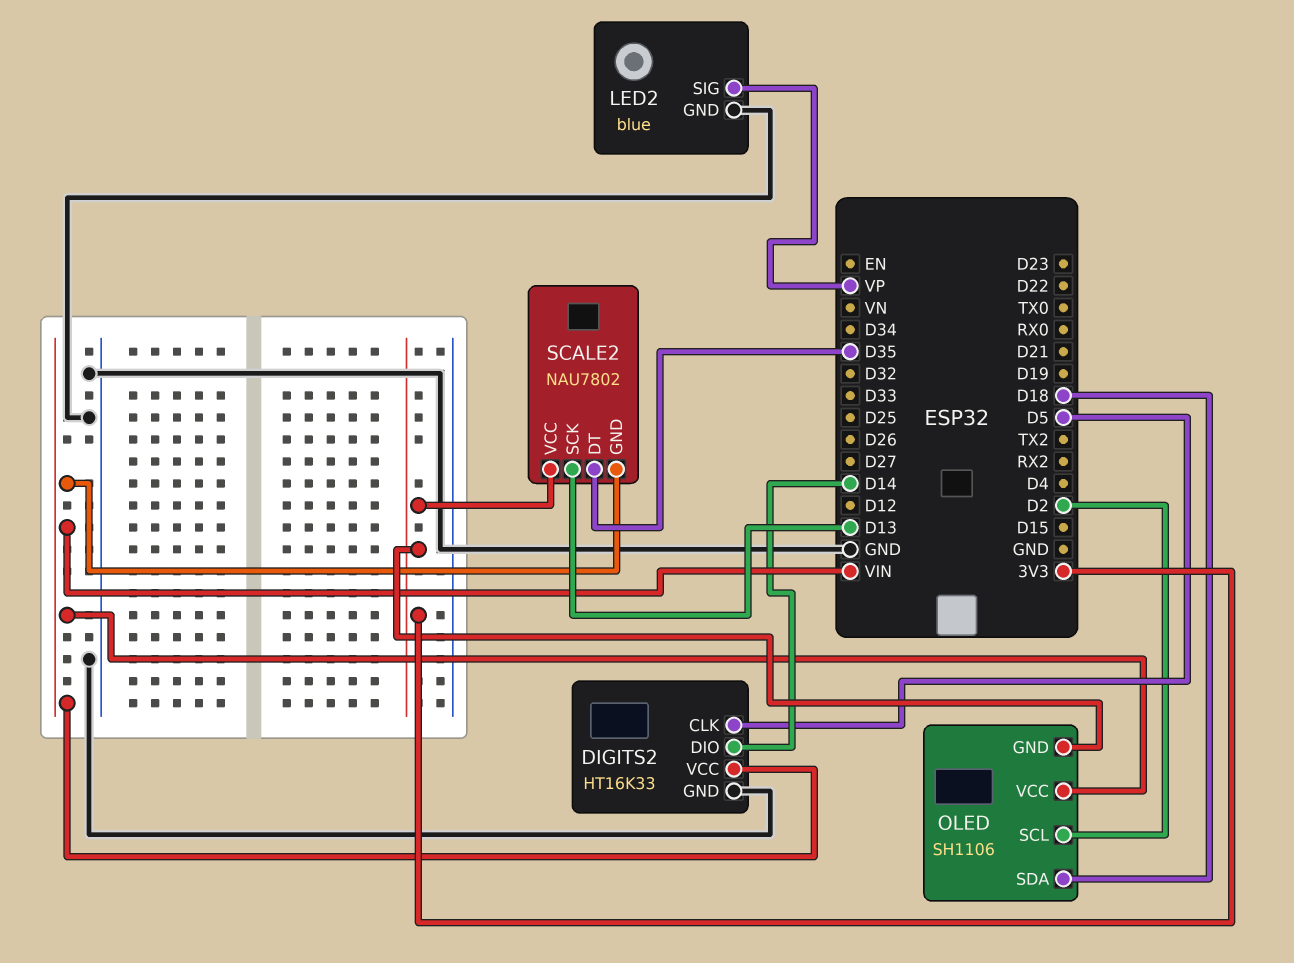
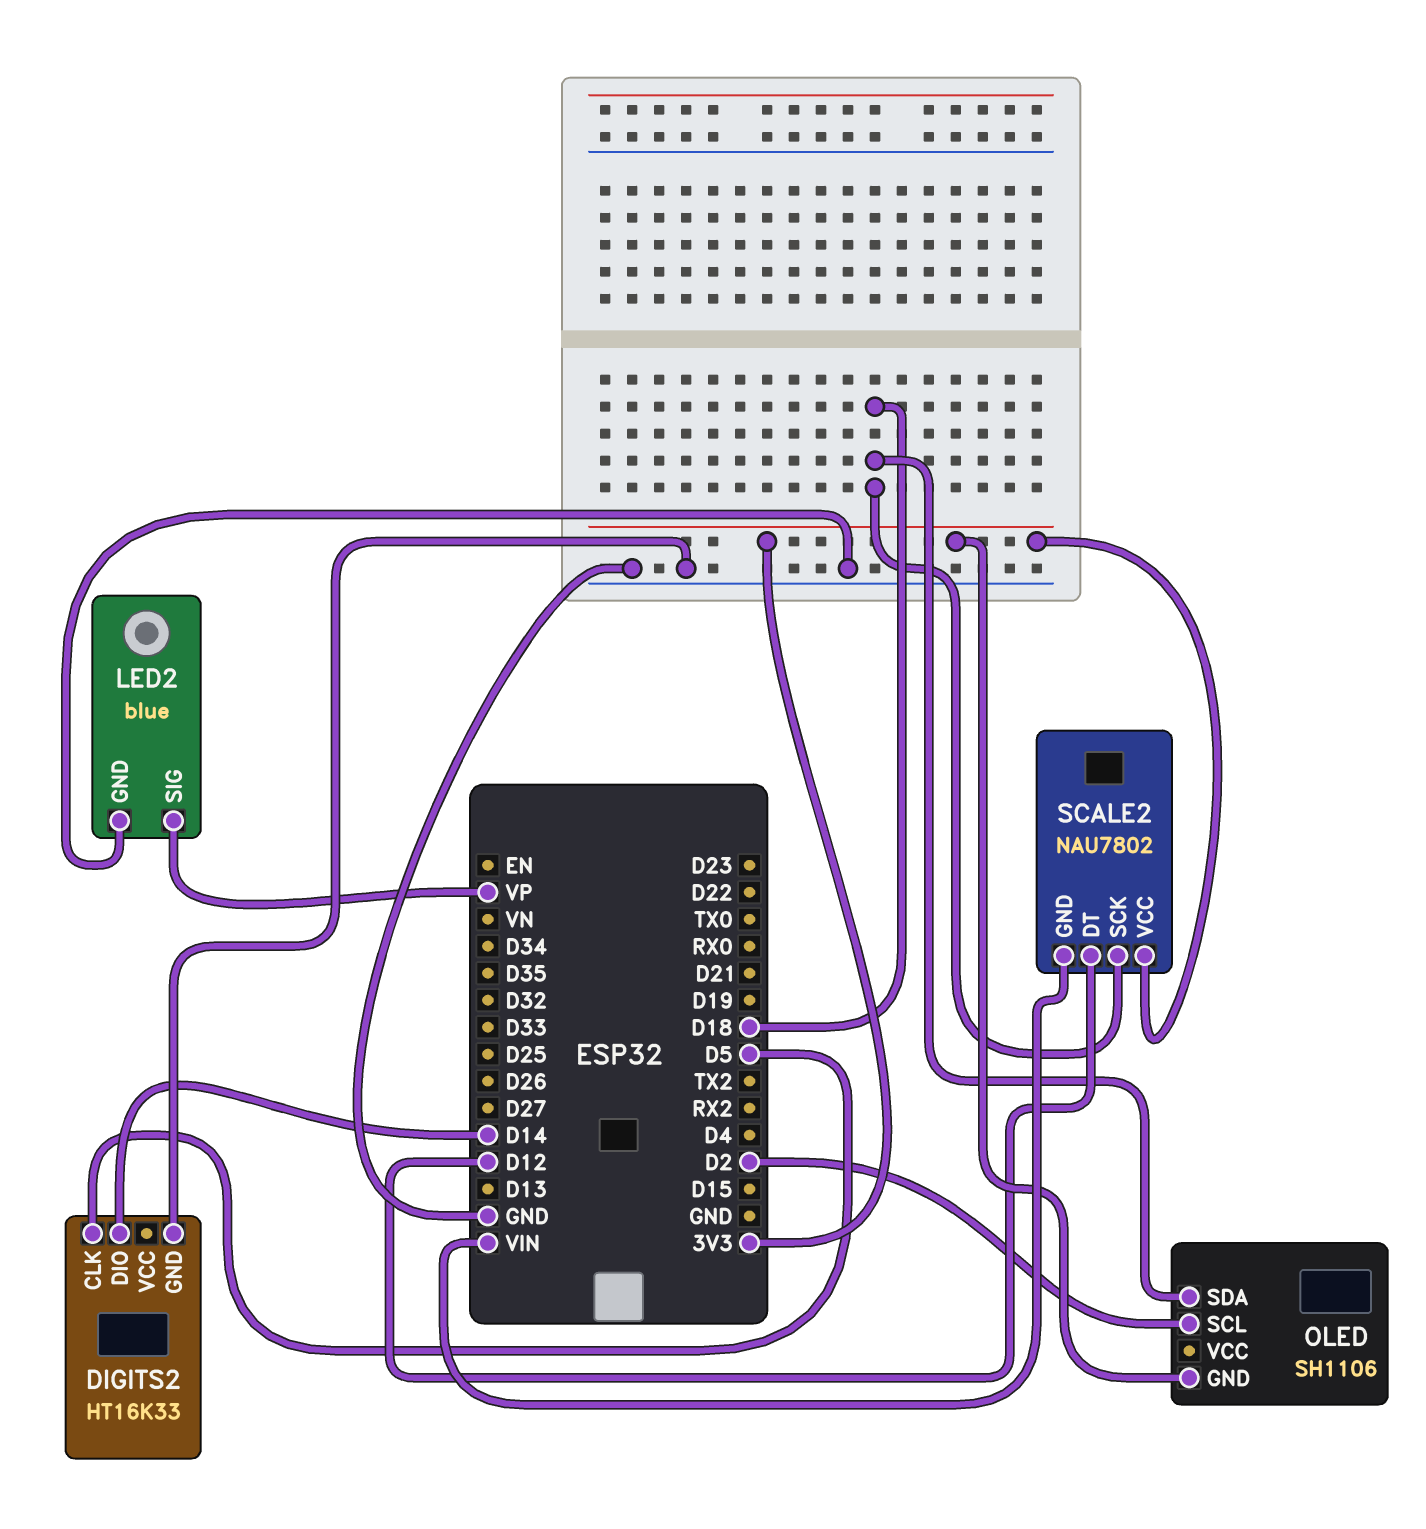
DIGITS2 pin VCC: VIN -> none
OLED pin VCC: VIN -> none
SCALE2 pin DT: D35 -> D12
SCALE2 pin SCK: D13 -> D18

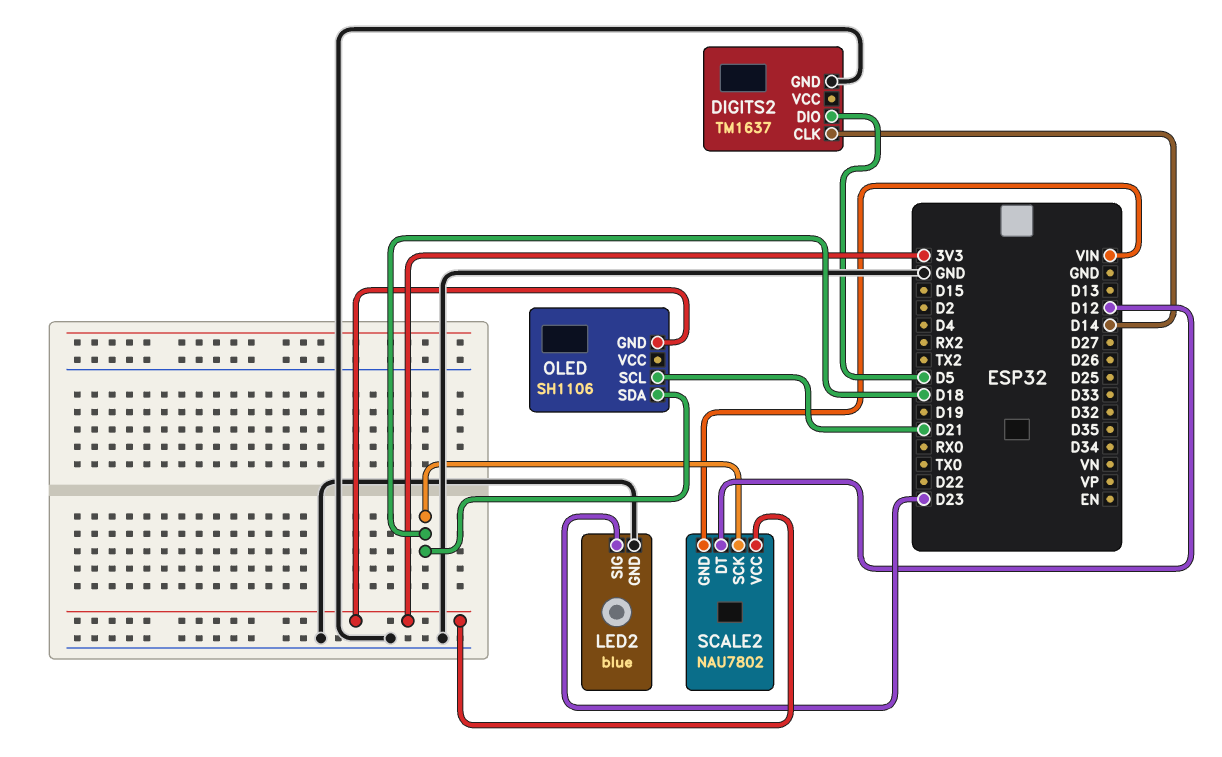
DIGITS2: HT16K33 -> TM1637
DIGITS2 pin CLK: D5 -> D14
DIGITS2 pin DIO: D14 -> D5
LED2 pin SIG: VP -> D23
OLED pin SCL: D2 -> D21

